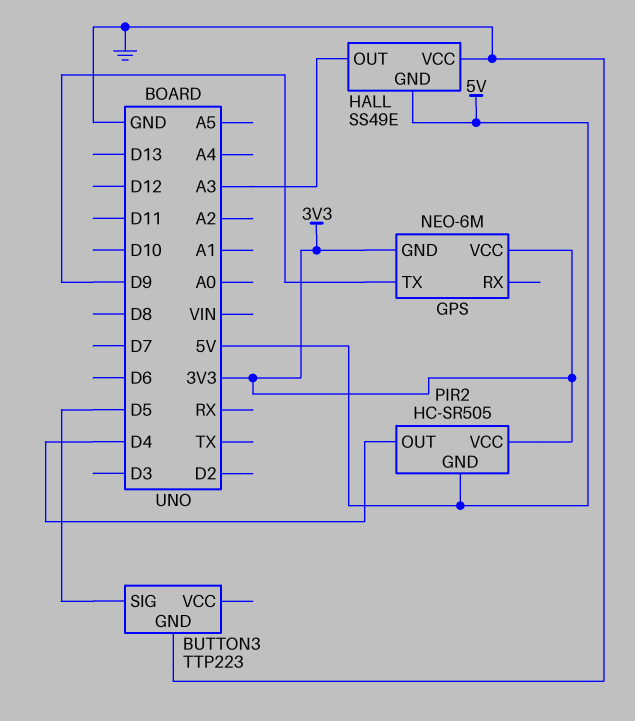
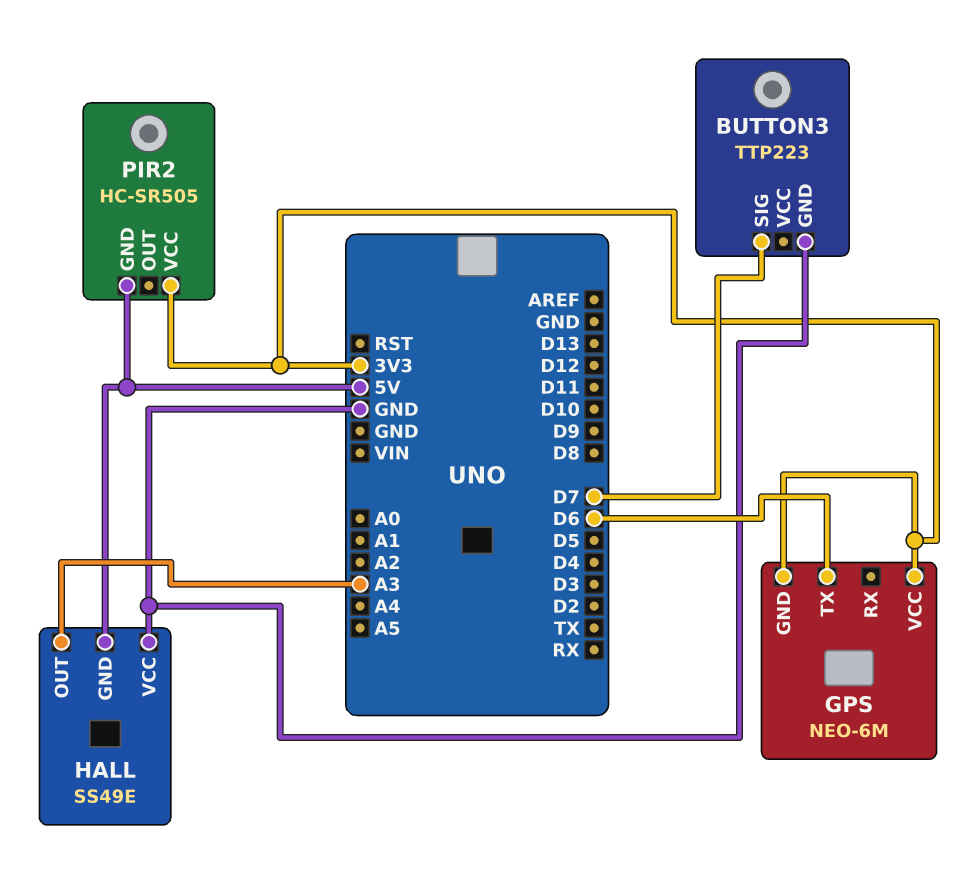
BUTTON3 pin SIG: D5 -> D7
GPS pin TX: D9 -> D6
PIR2 pin OUT: D4 -> none

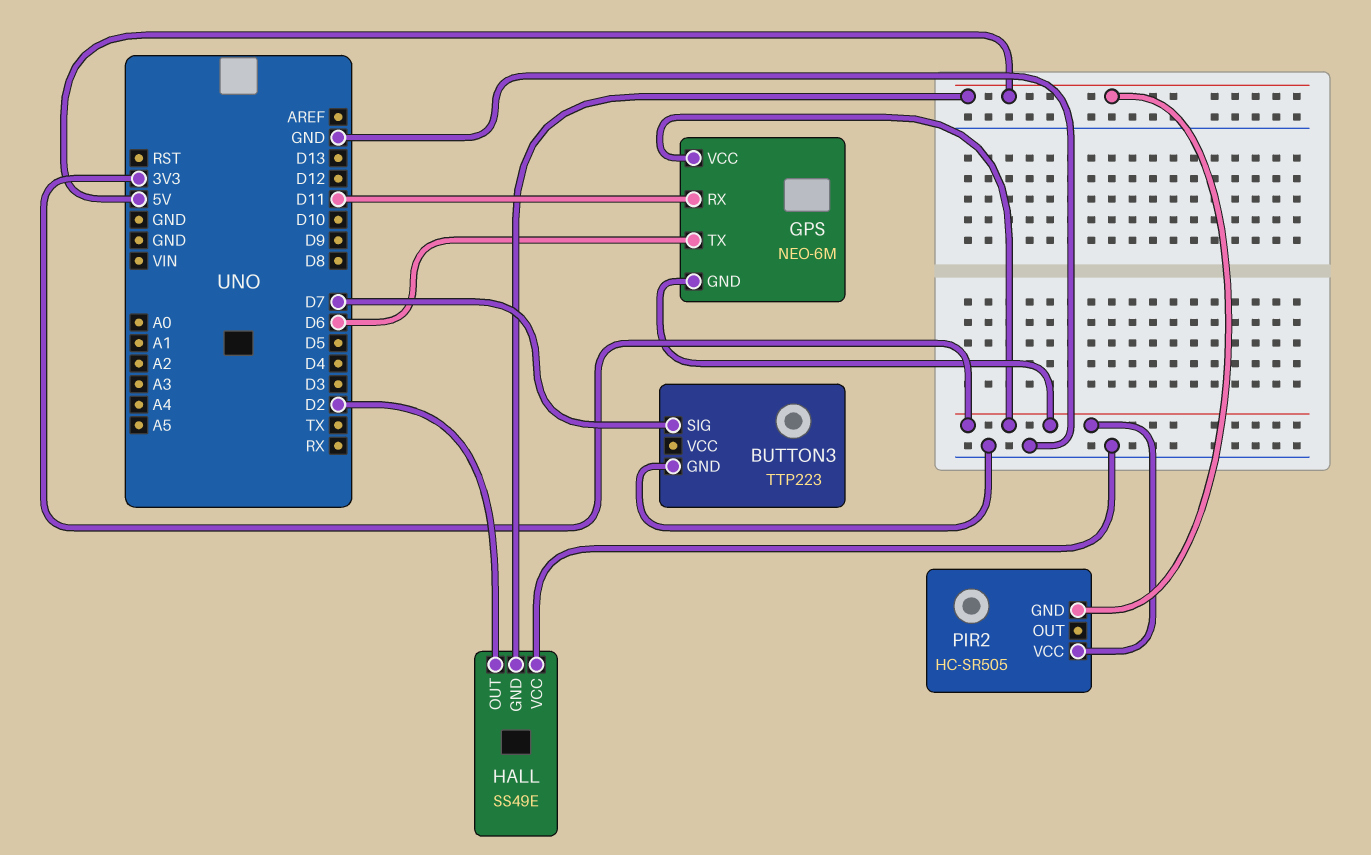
GPS pin RX: none -> D11
HALL pin OUT: A3 -> D2

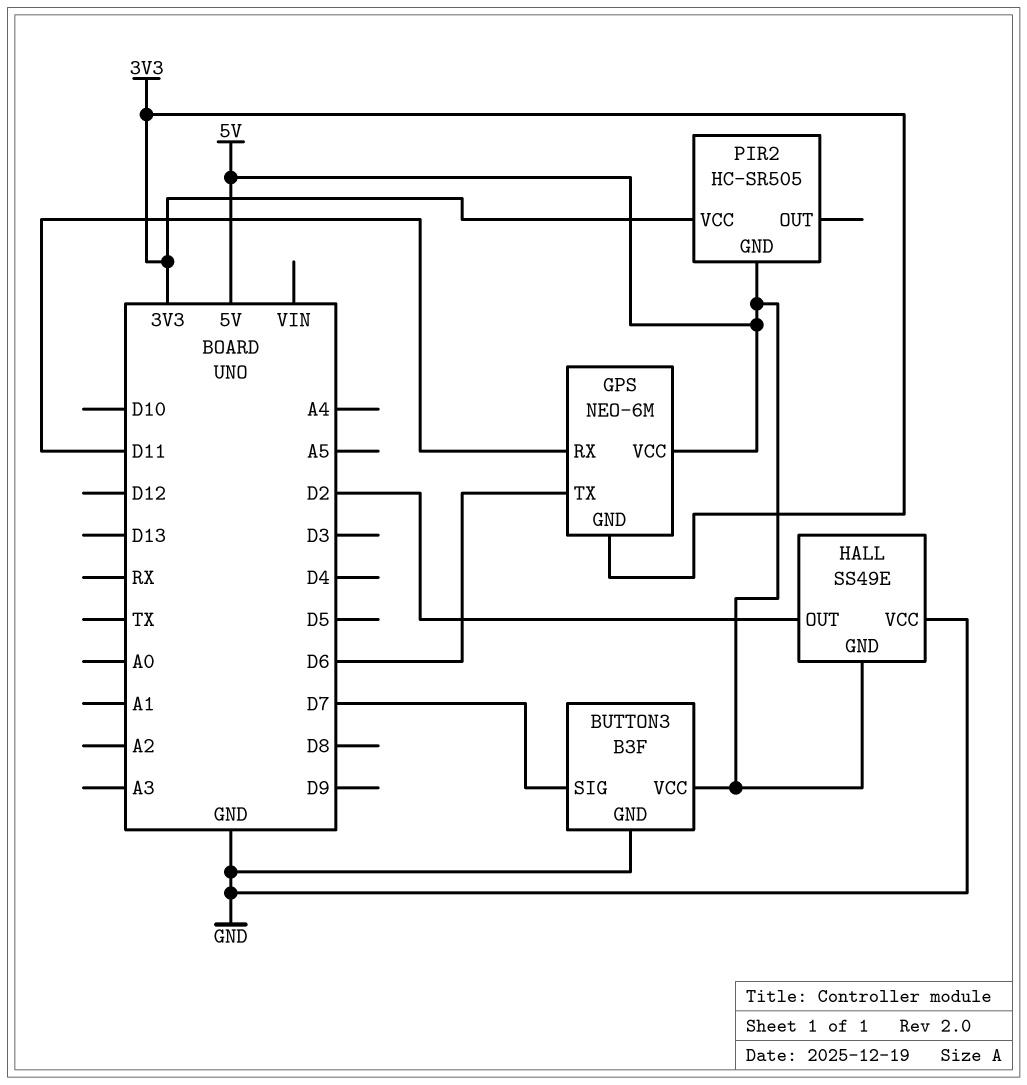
BUTTON3: TTP223 -> B3F
BUTTON3 pin VCC: none -> 5V
GPS pin VCC: 3V3 -> 5V

